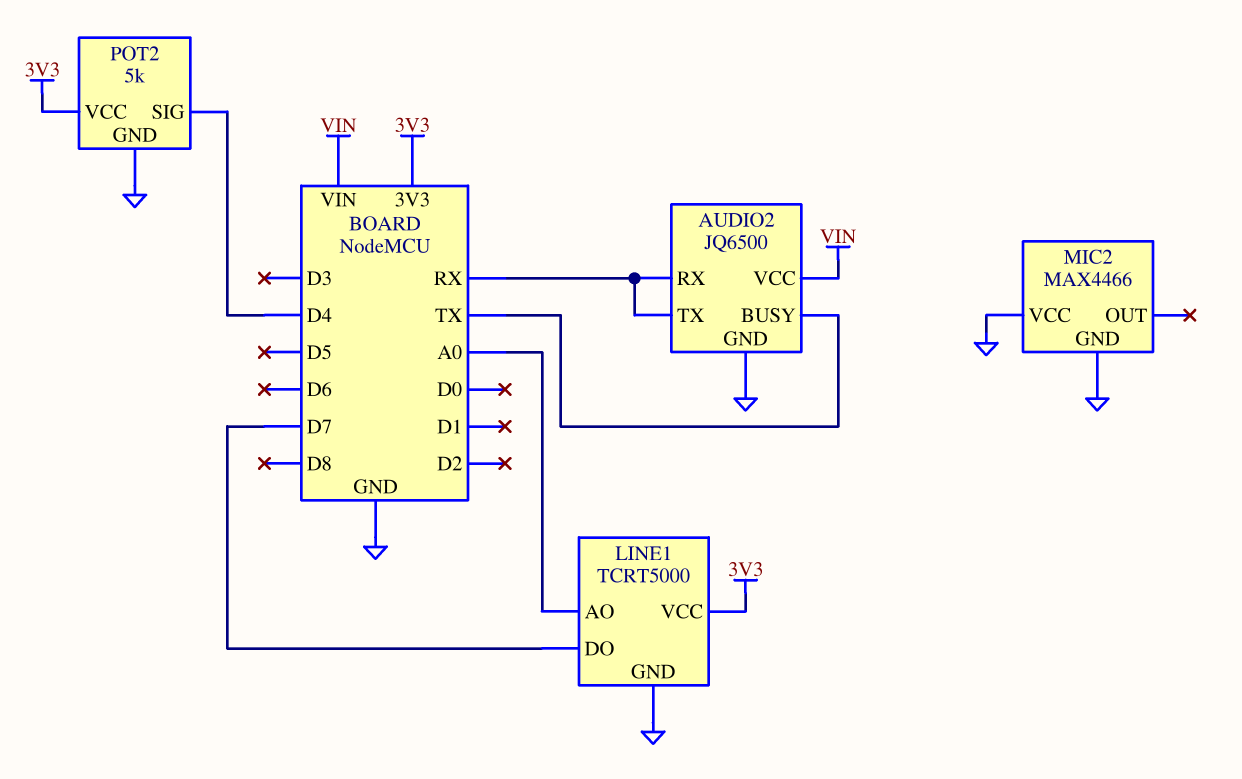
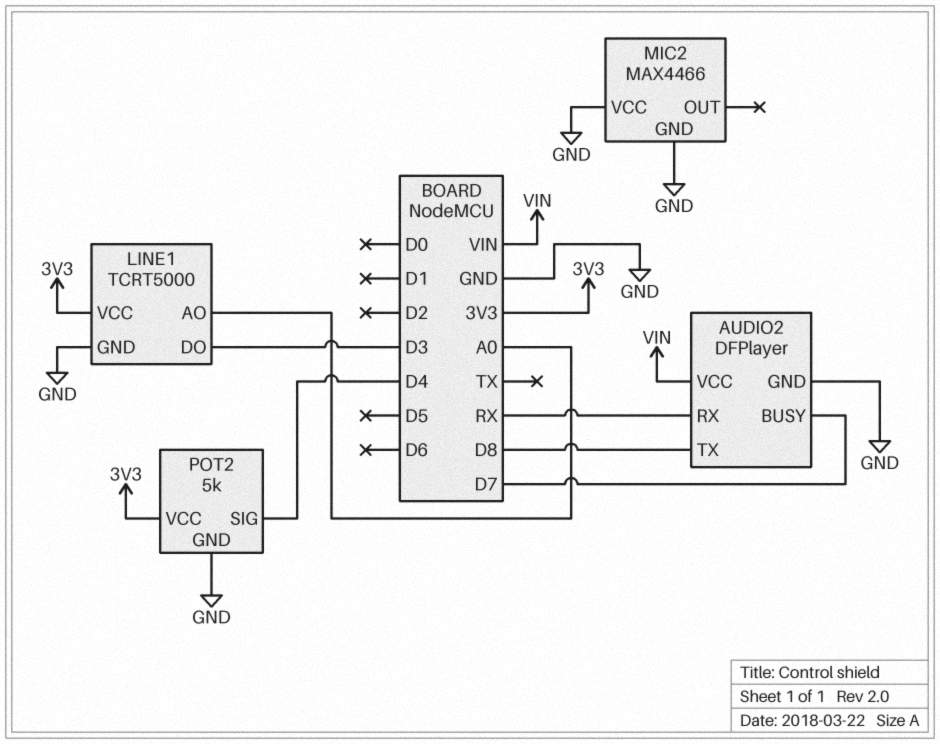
AUDIO2: JQ6500 -> DFPlayer
AUDIO2 pin BUSY: TX -> D7
AUDIO2 pin TX: RX -> D8
LINE1 pin DO: D7 -> D3

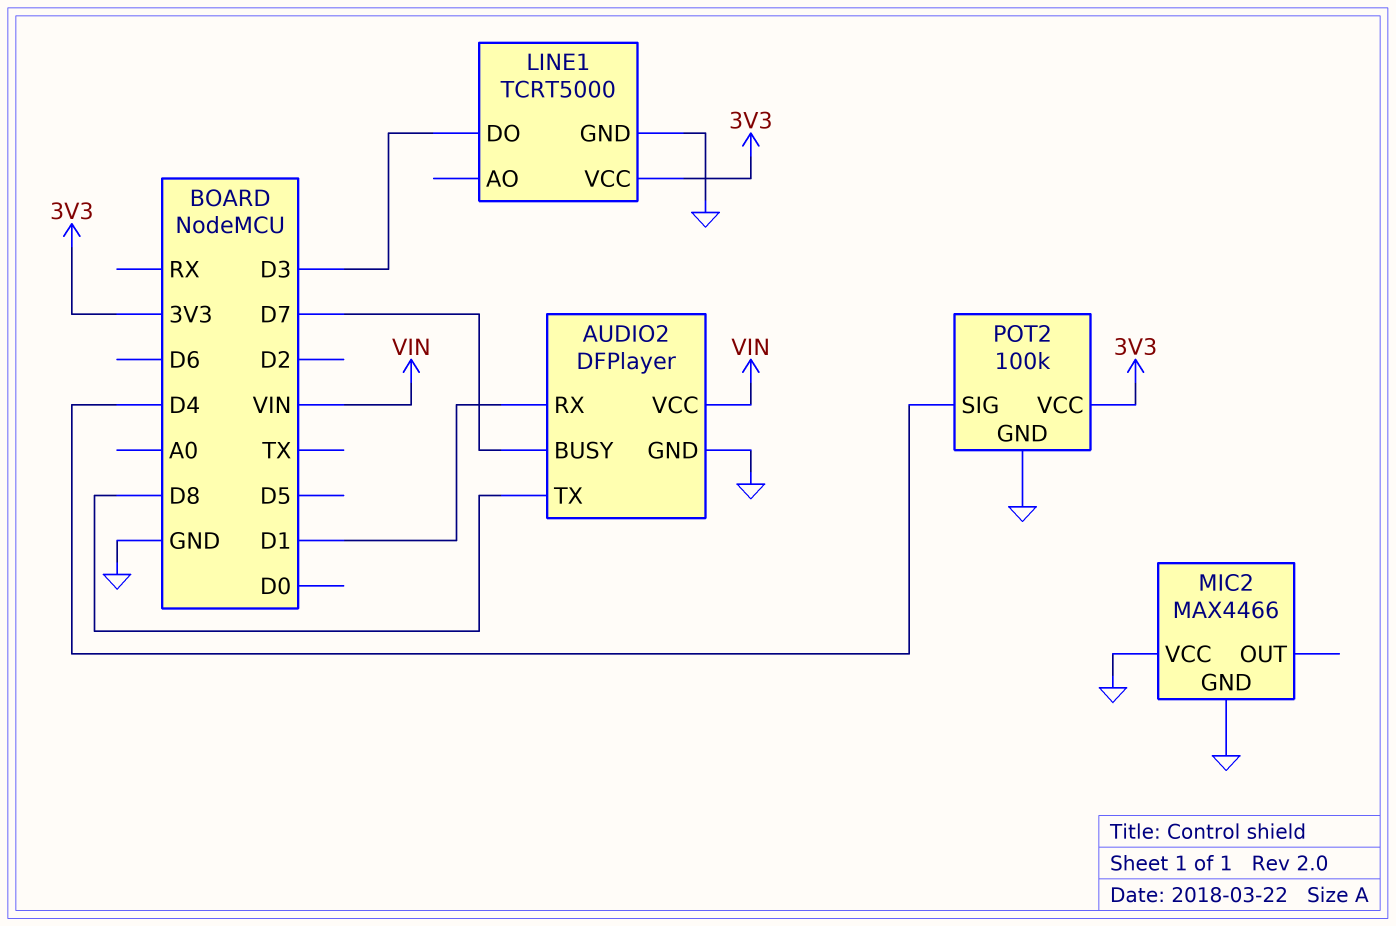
AUDIO2 pin RX: RX -> D1
LINE1 pin AO: A0 -> none
POT2: 5k -> 100k

